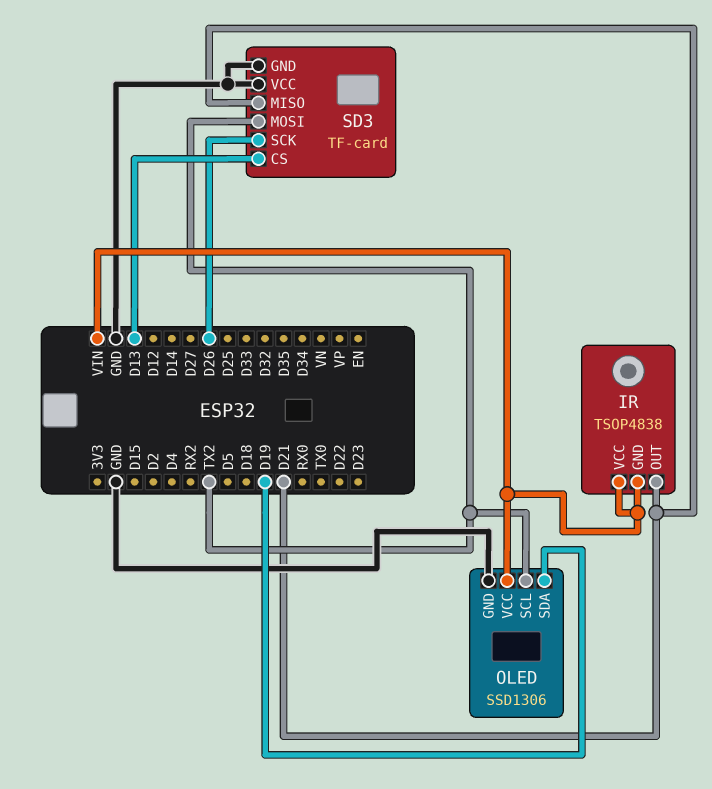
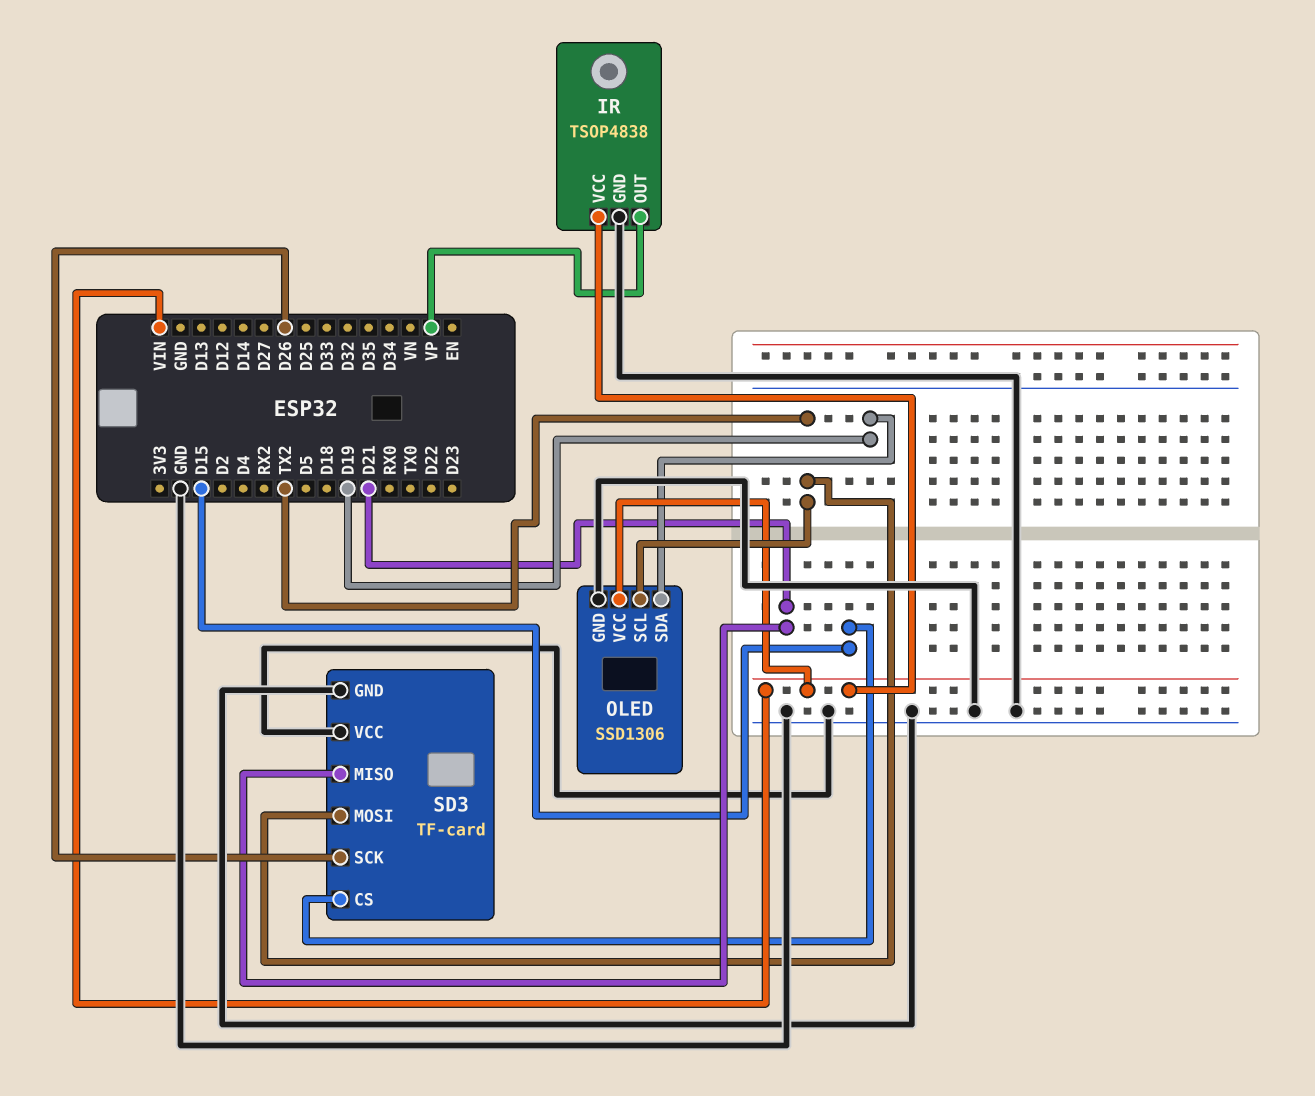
IR pin GND: VIN -> GND
IR pin OUT: D21 -> VP
SD3 pin CS: D13 -> D15

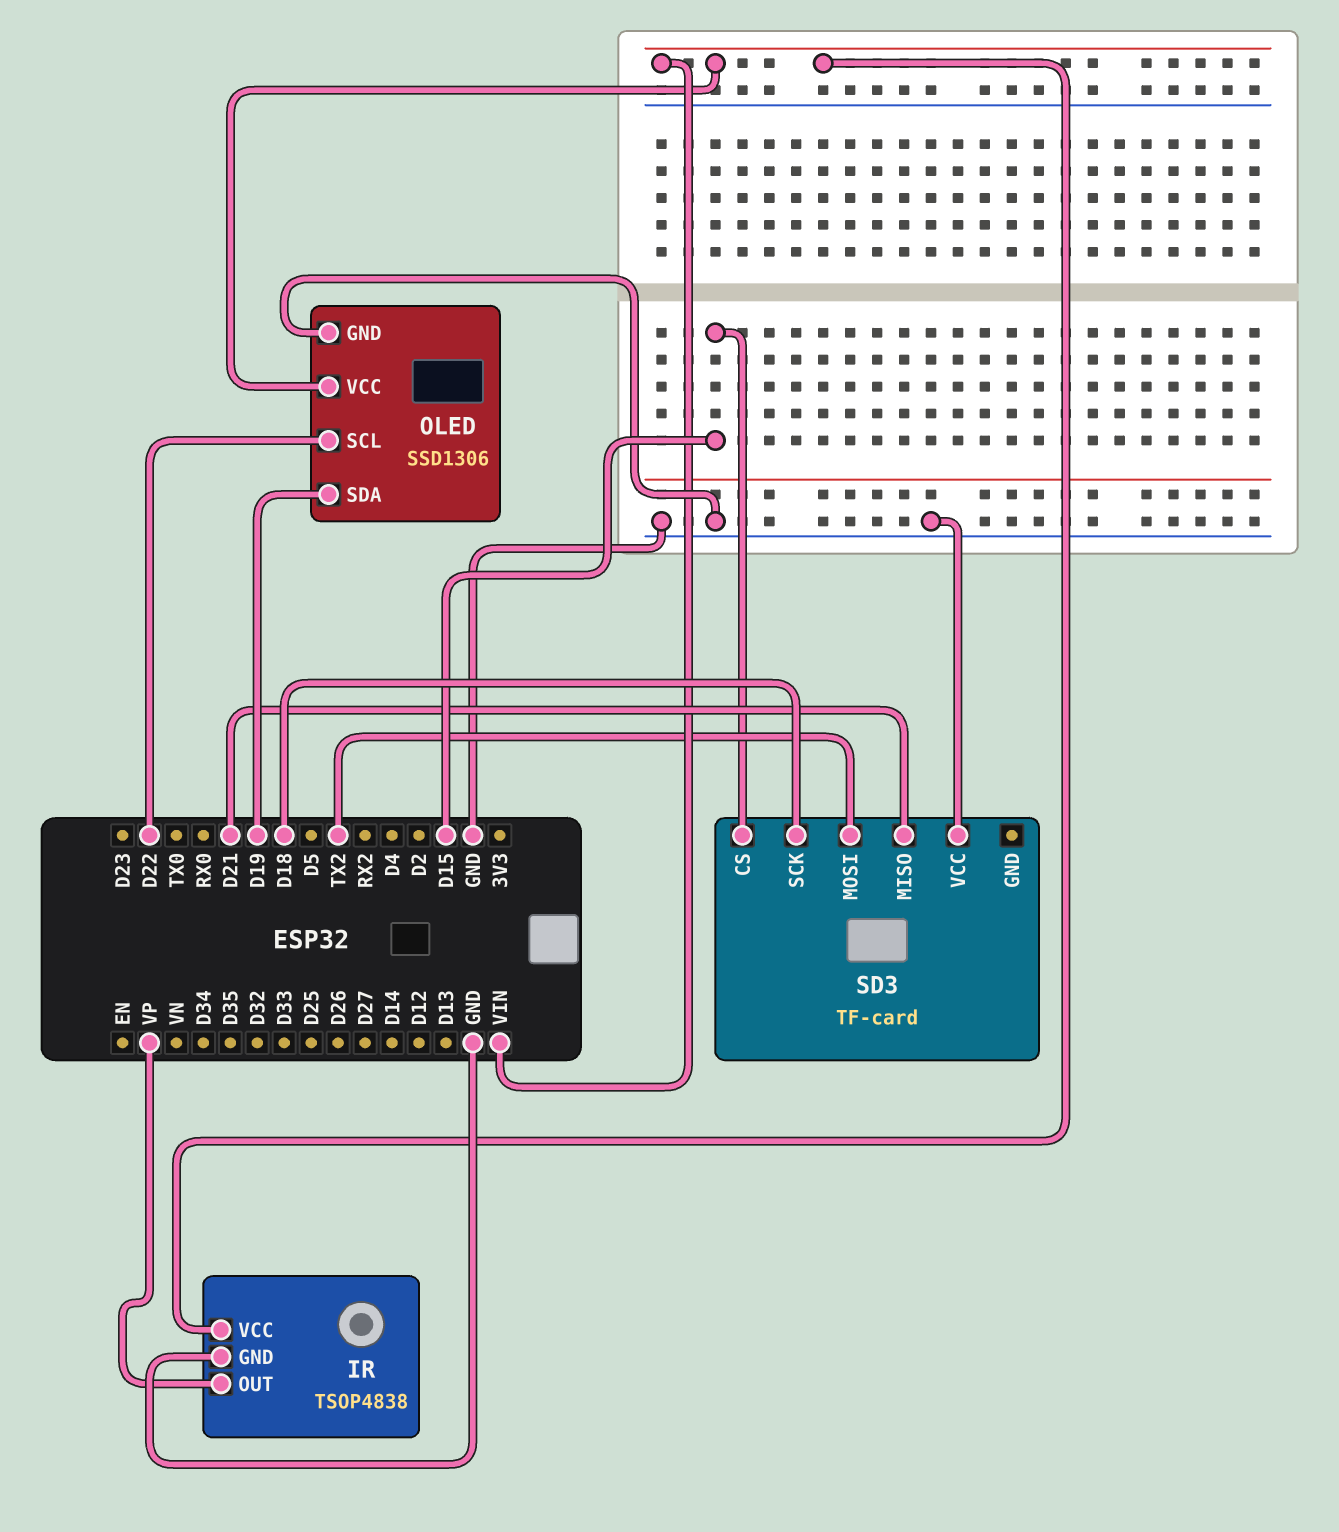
OLED pin SCL: TX2 -> D22
SD3 pin GND: GND -> none
SD3 pin SCK: D26 -> D18

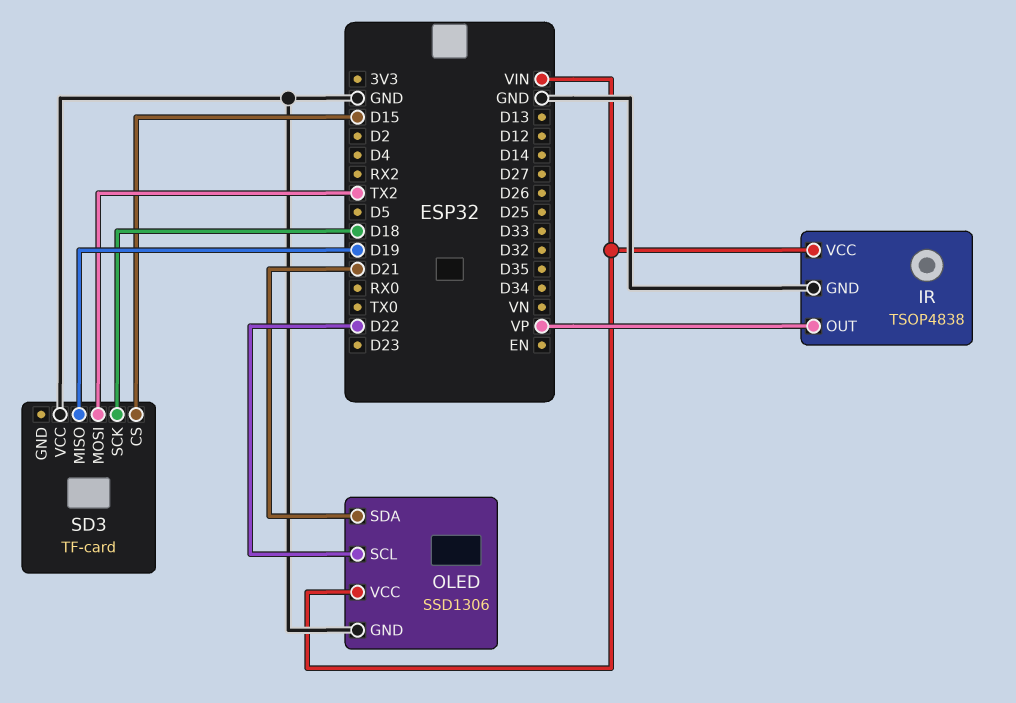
OLED pin SDA: D19 -> D21
SD3 pin MISO: D21 -> D19

